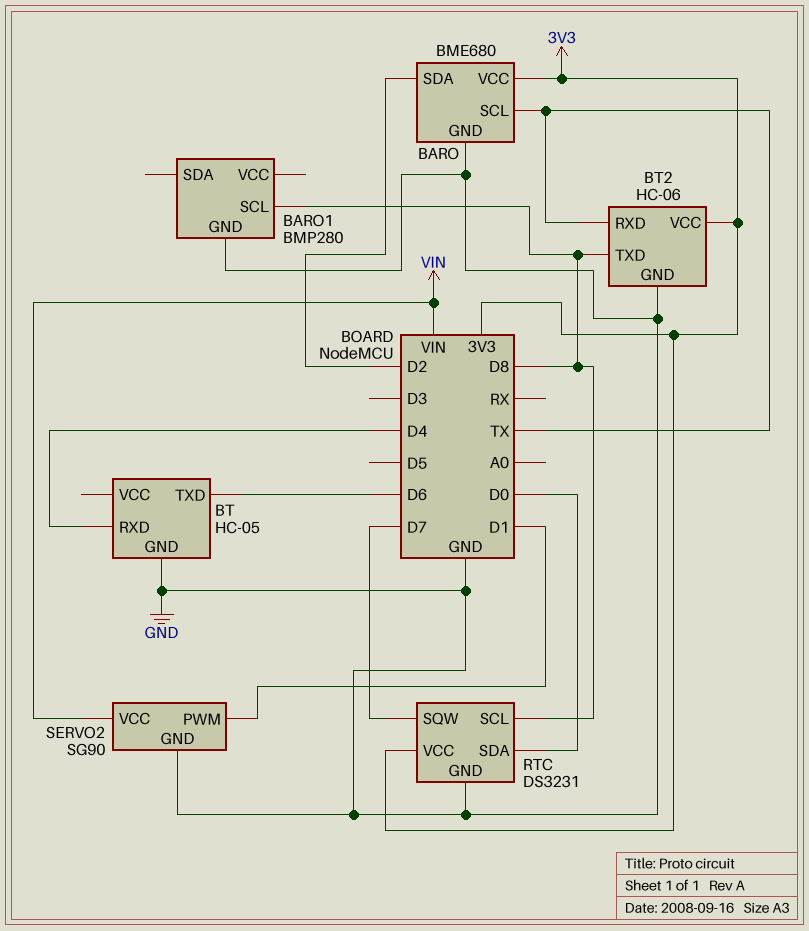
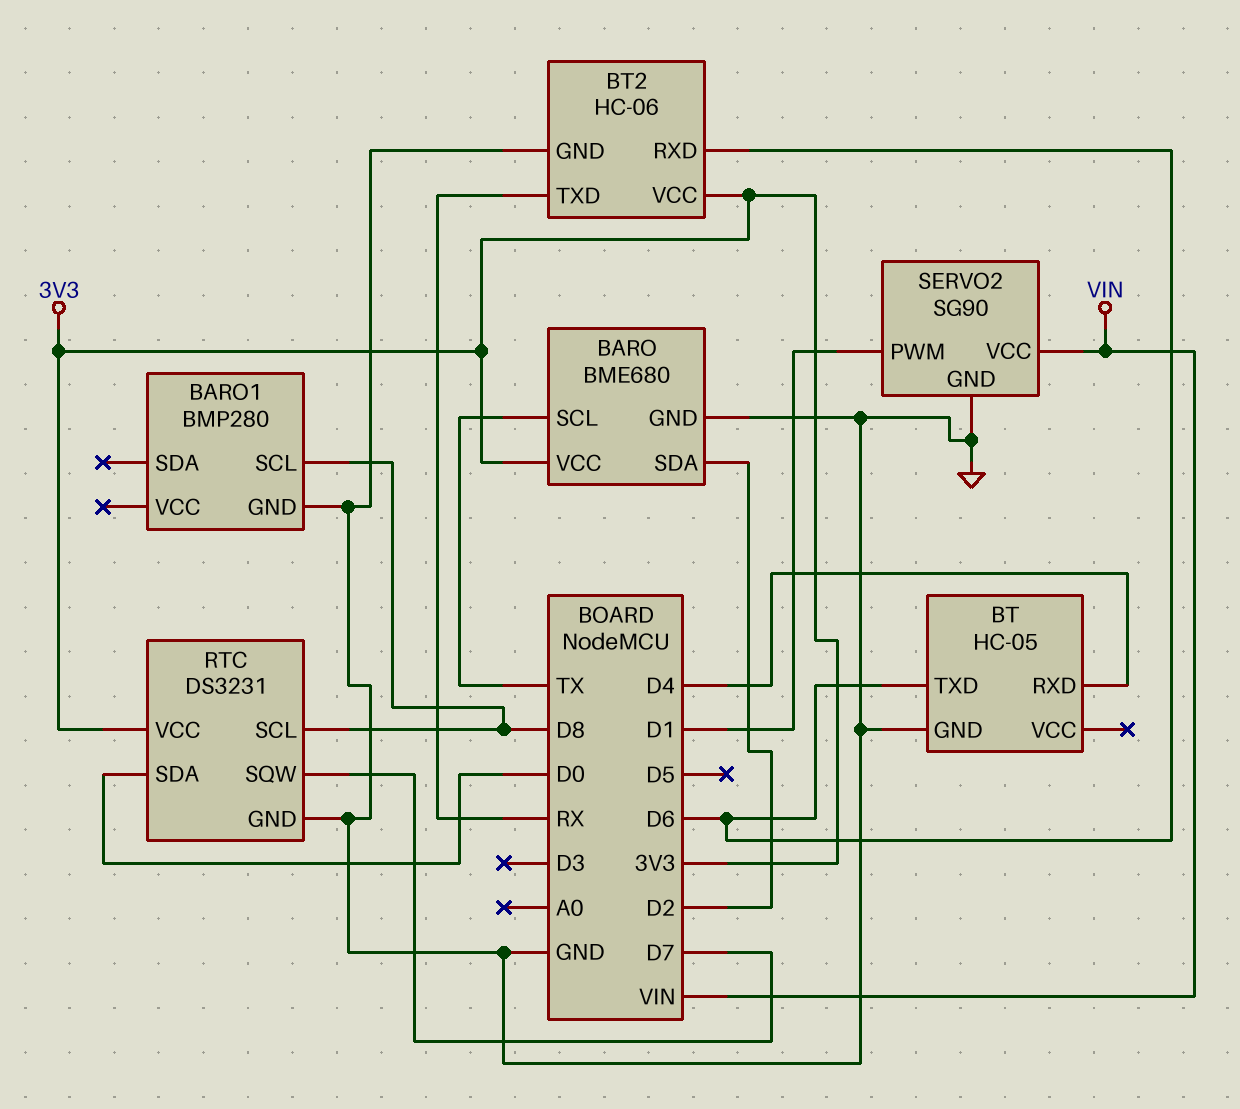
BT2 pin RXD: TX -> D6
BT2 pin TXD: D8 -> RX

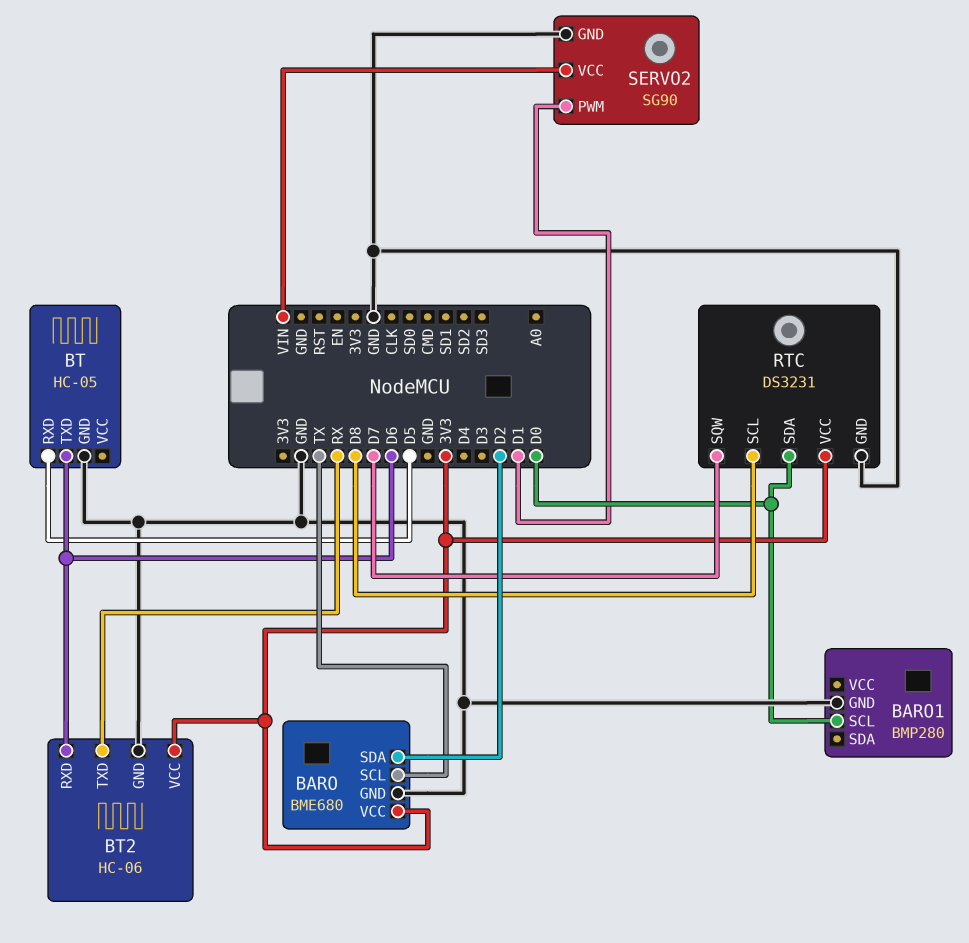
BARO1 pin SCL: D8 -> D0
BT pin RXD: D4 -> D5

